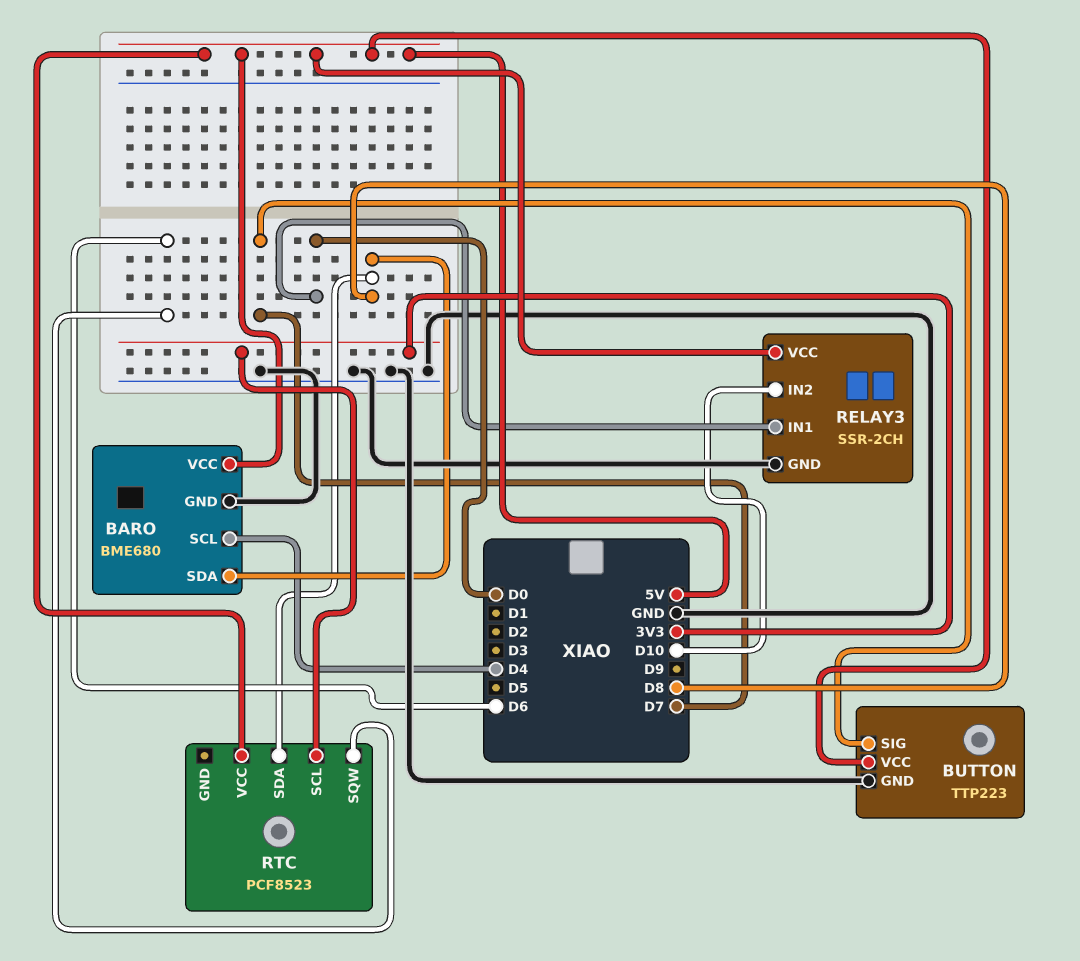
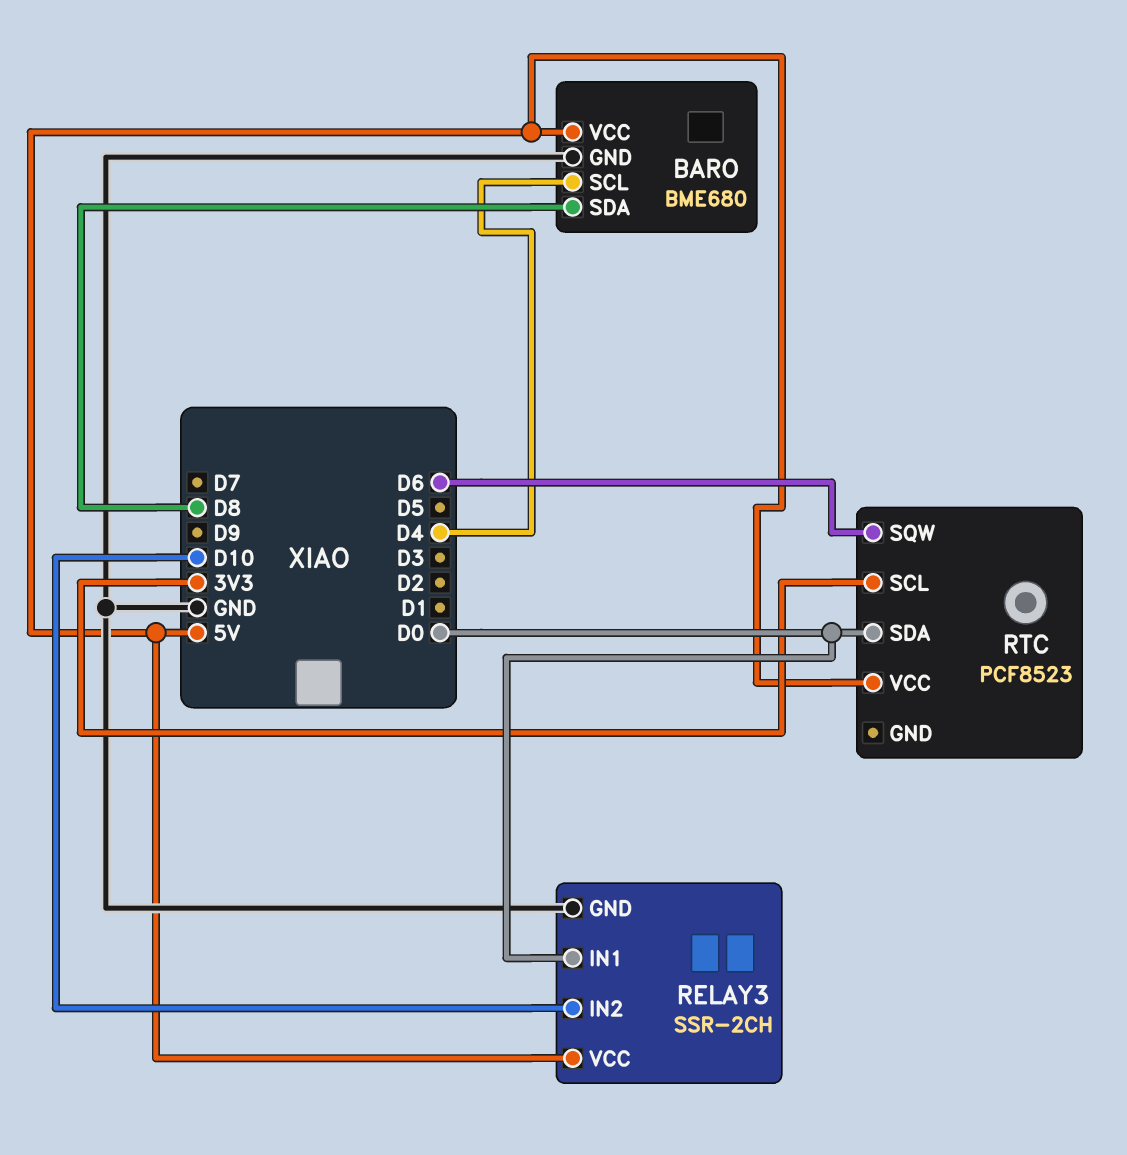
BUTTON: TTP223 -> none
BUTTON pin GND: GND -> none
BUTTON pin SIG: D7 -> none
BUTTON pin VCC: 5V -> none
RTC pin SDA: D8 -> D0

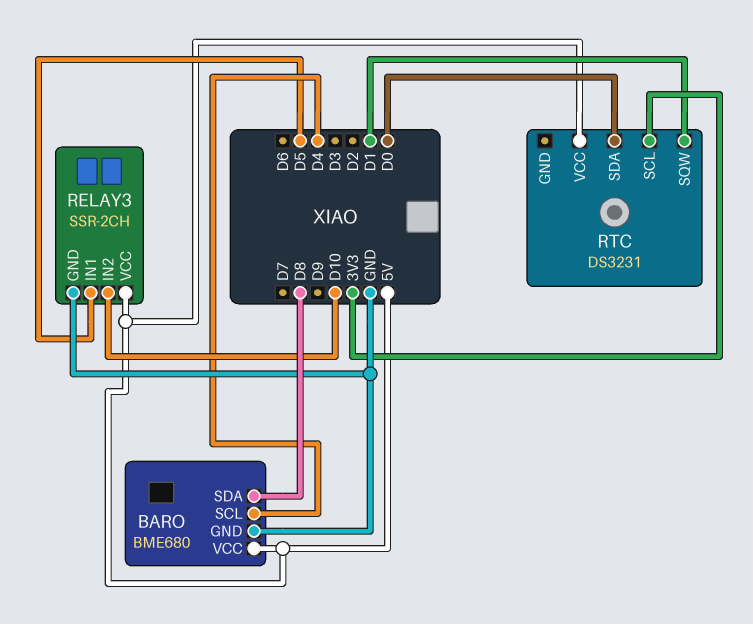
RELAY3 pin IN1: D0 -> D5
RTC: PCF8523 -> DS3231
RTC pin SQW: D6 -> D1

